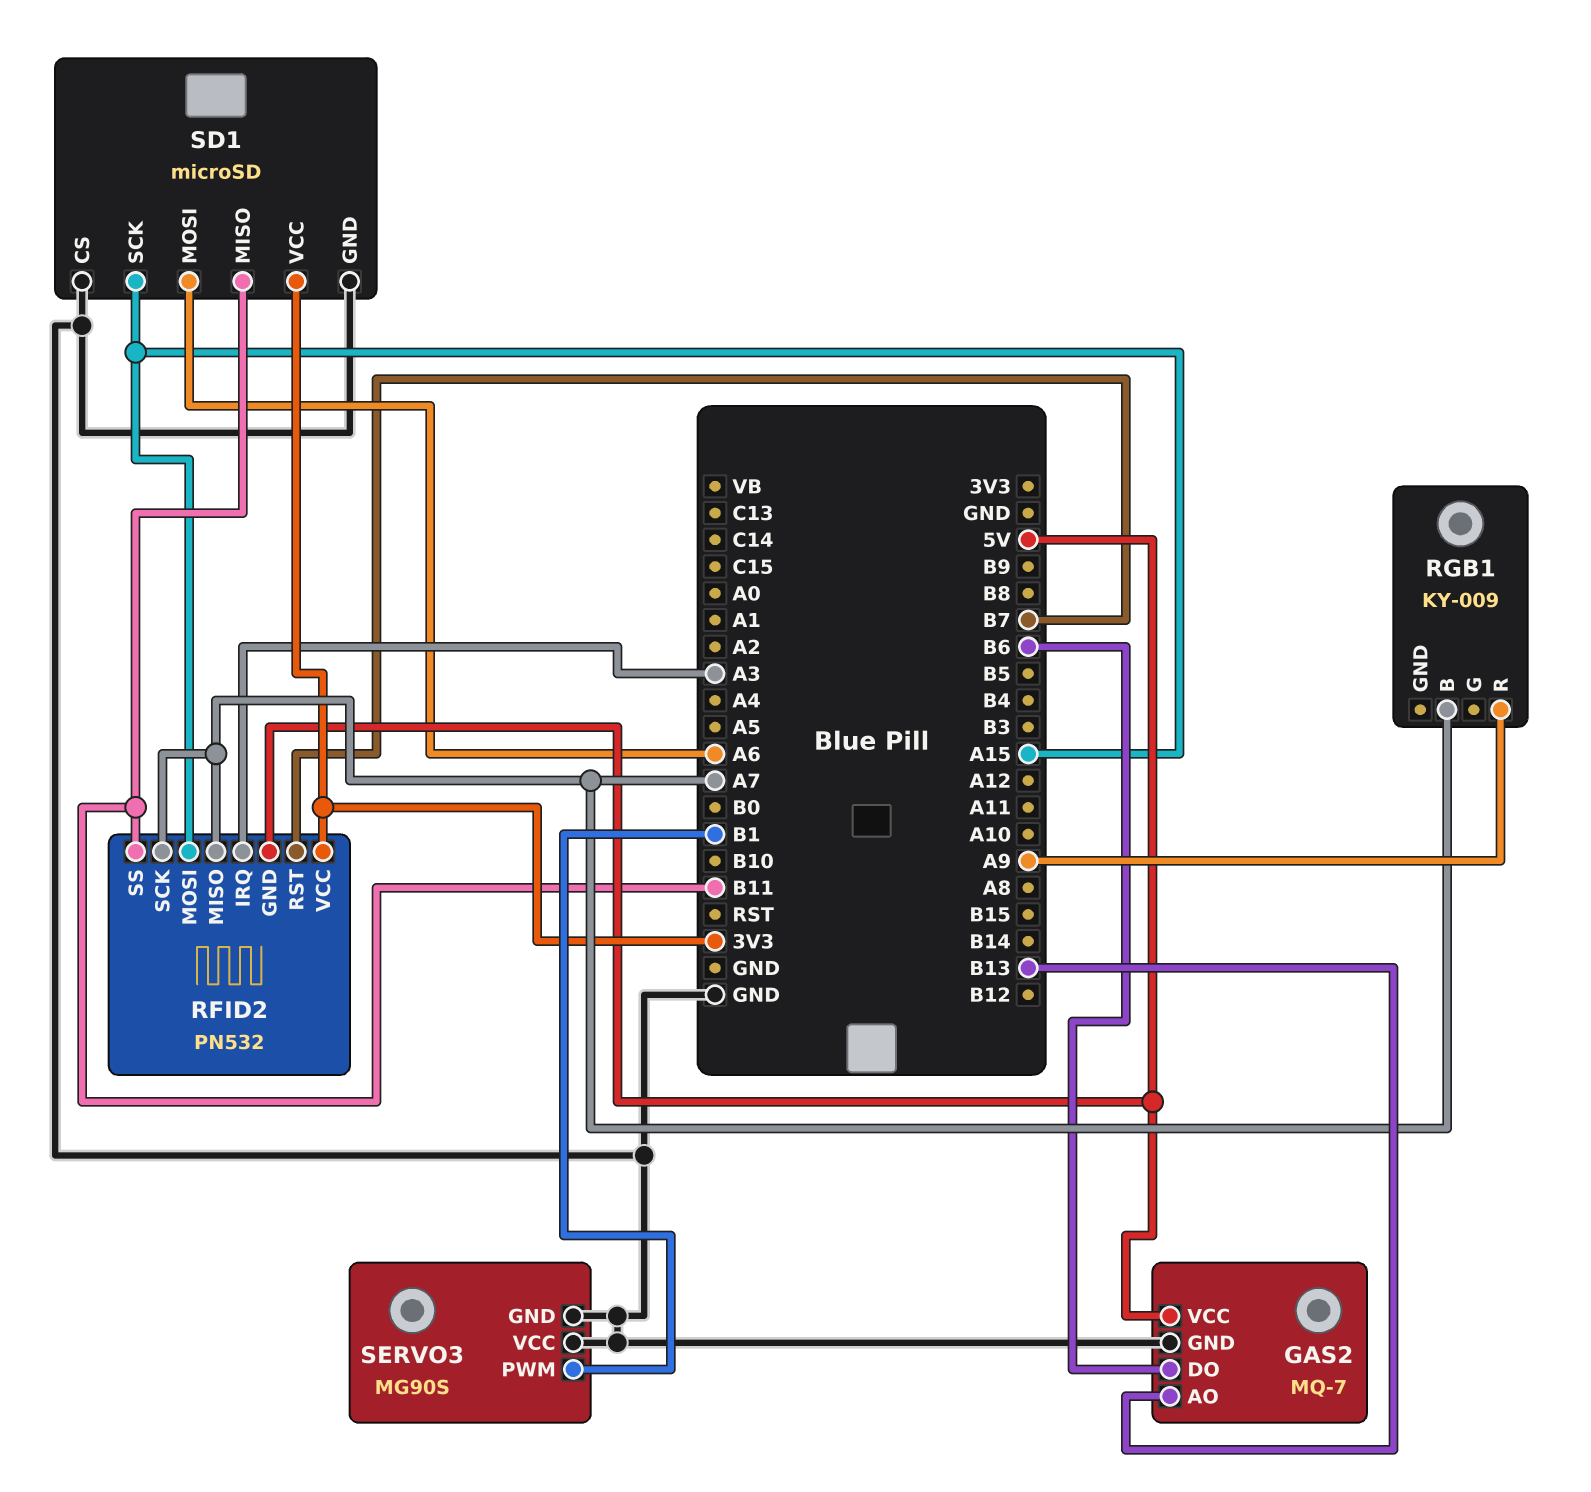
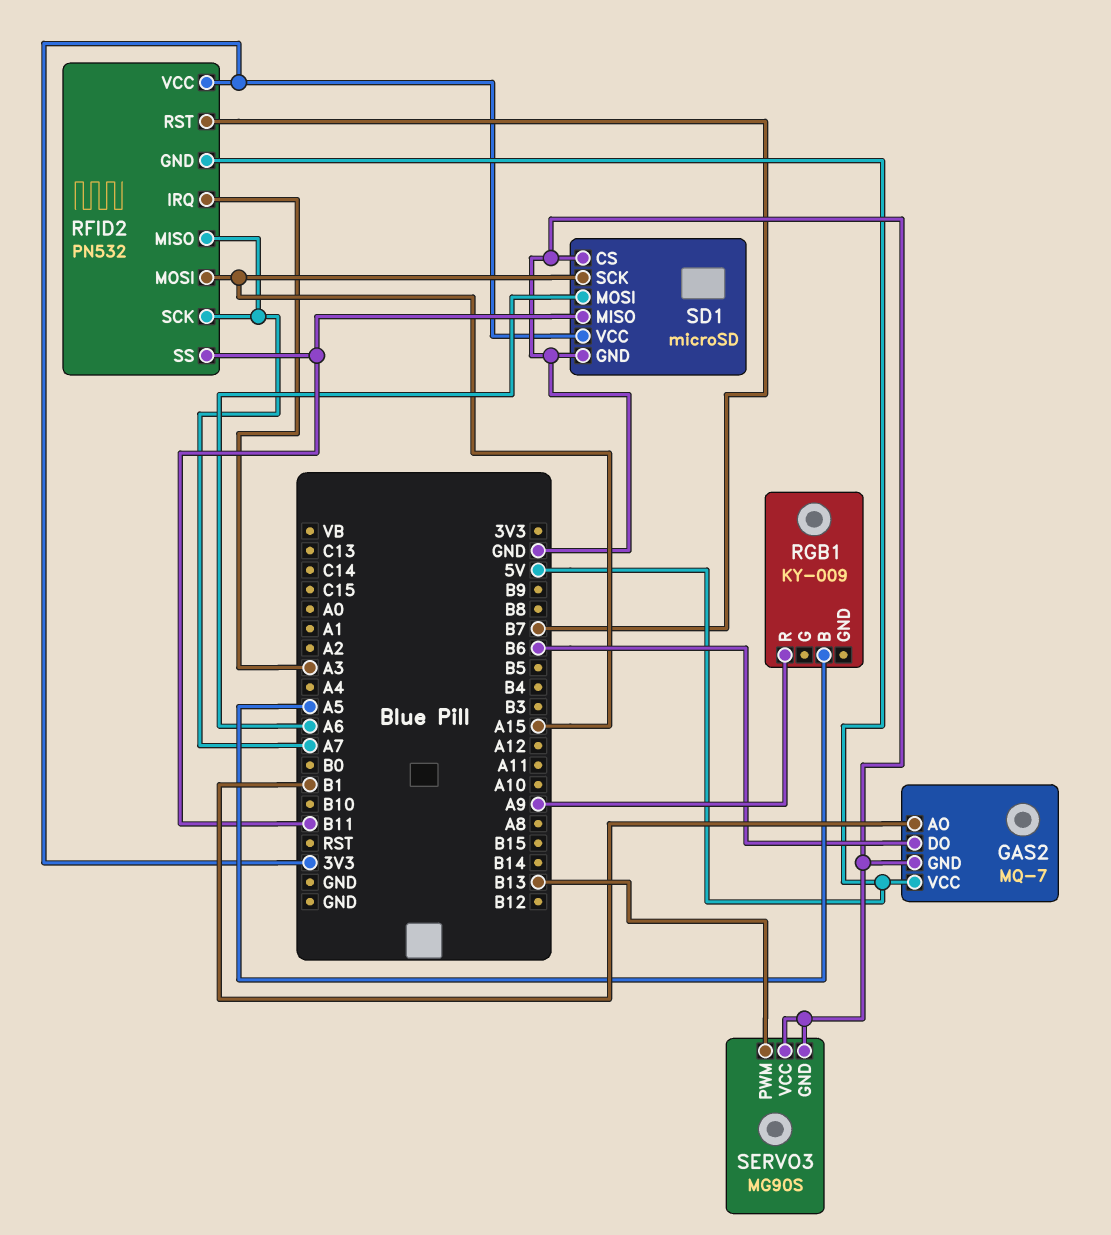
GAS2 pin AO: B13 -> B1
RGB1 pin B: A7 -> A5
SERVO3 pin PWM: B1 -> B13

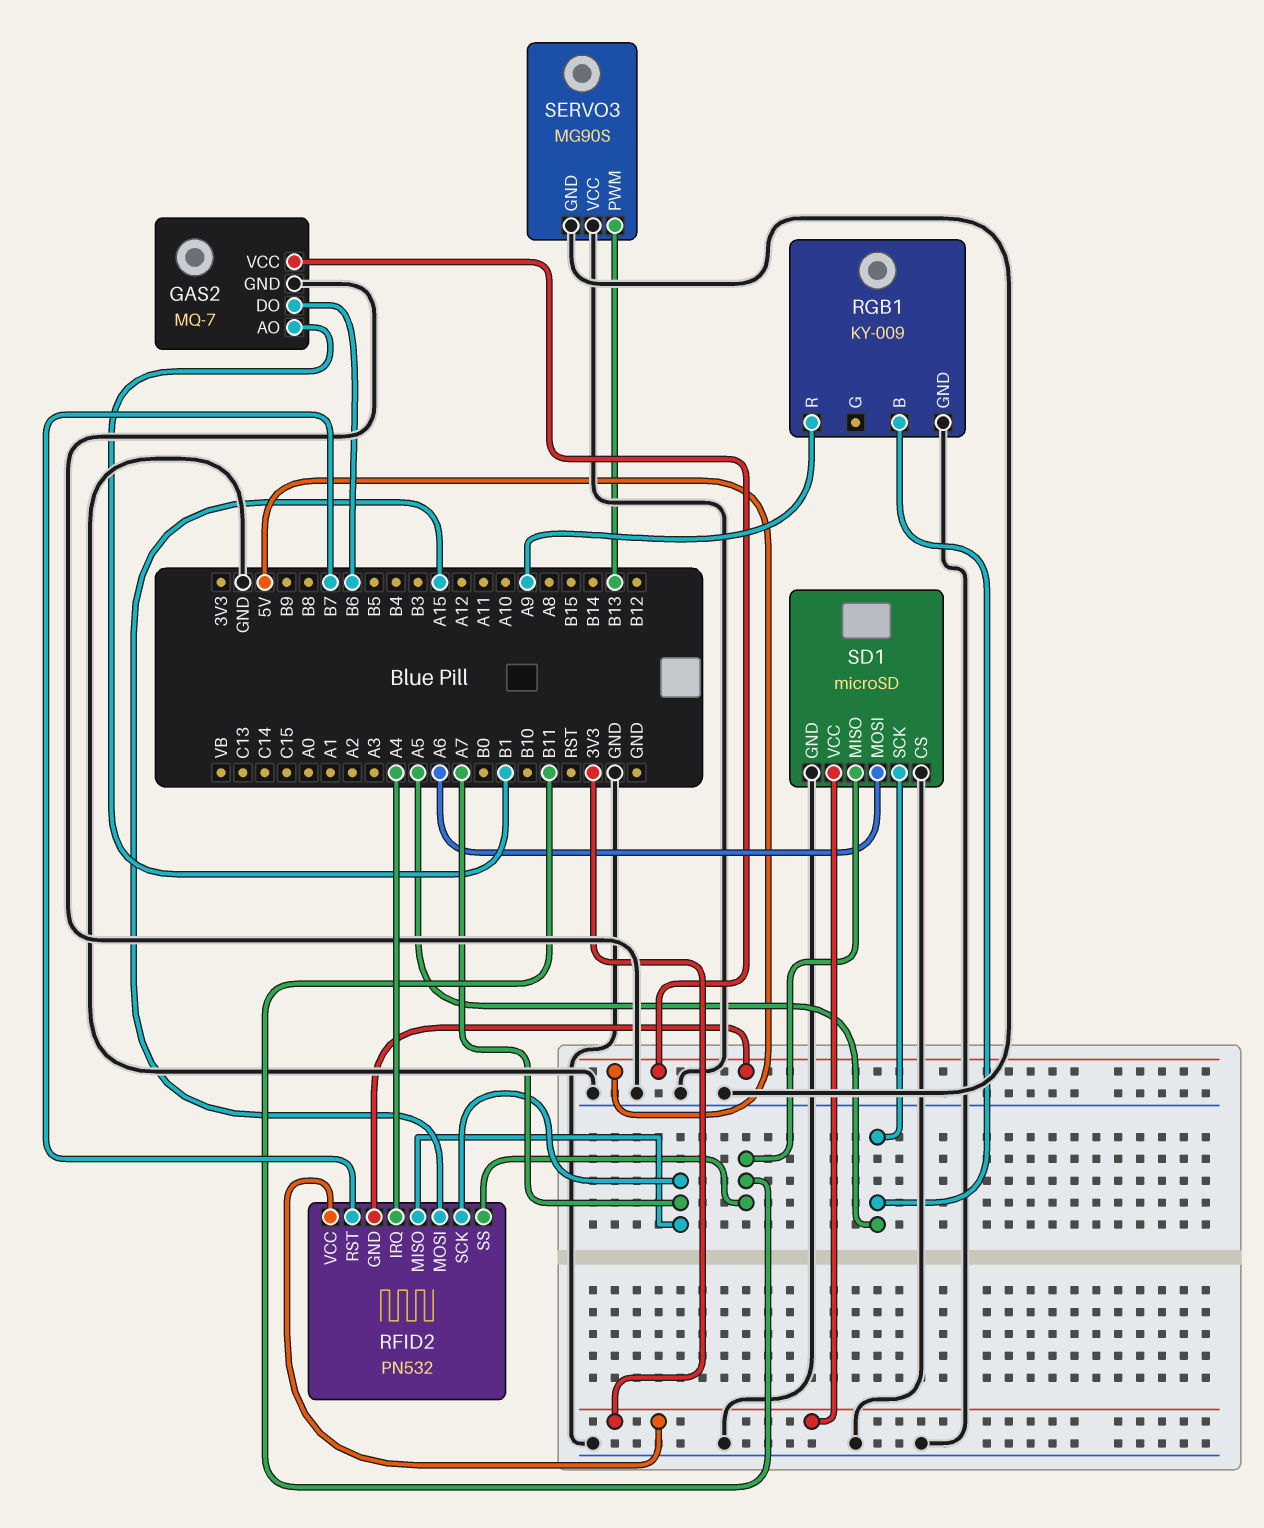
RFID2 pin IRQ: A3 -> A4
RGB1 pin GND: none -> GND
SD1 pin SCK: A15 -> A5

